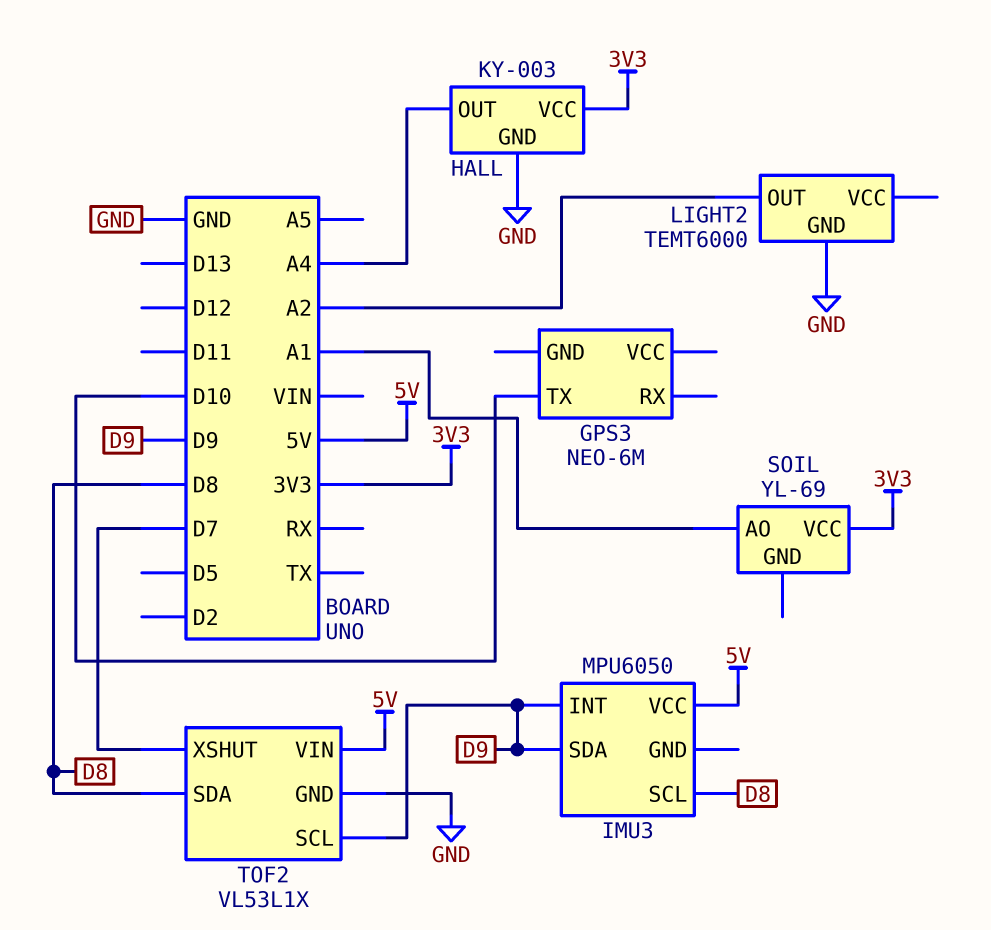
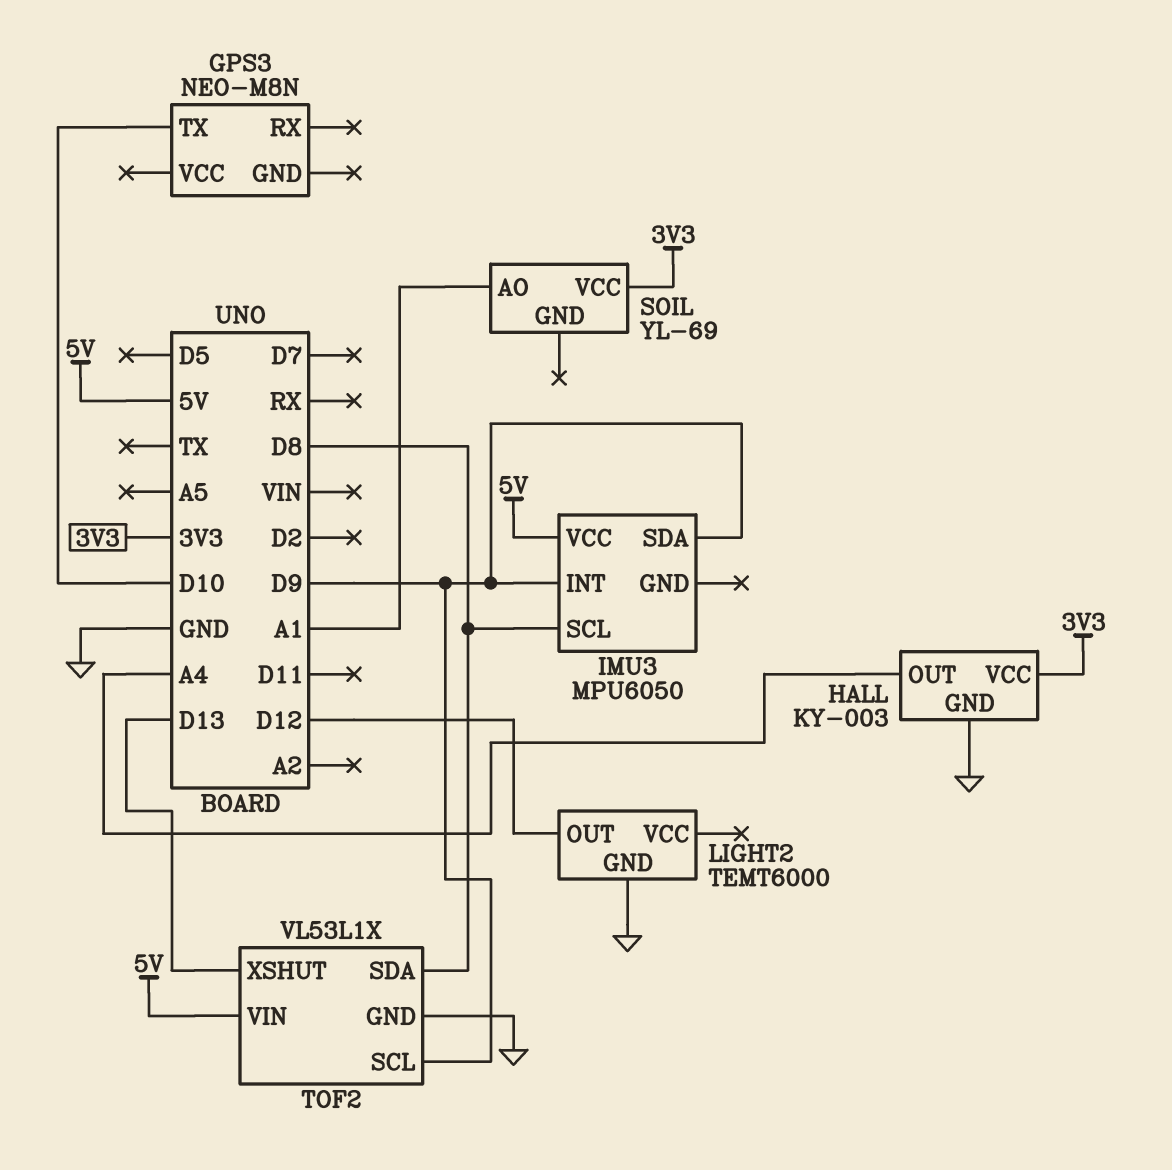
GPS3: NEO-6M -> NEO-M8N
LIGHT2 pin OUT: A2 -> D12
TOF2 pin XSHUT: D7 -> D13

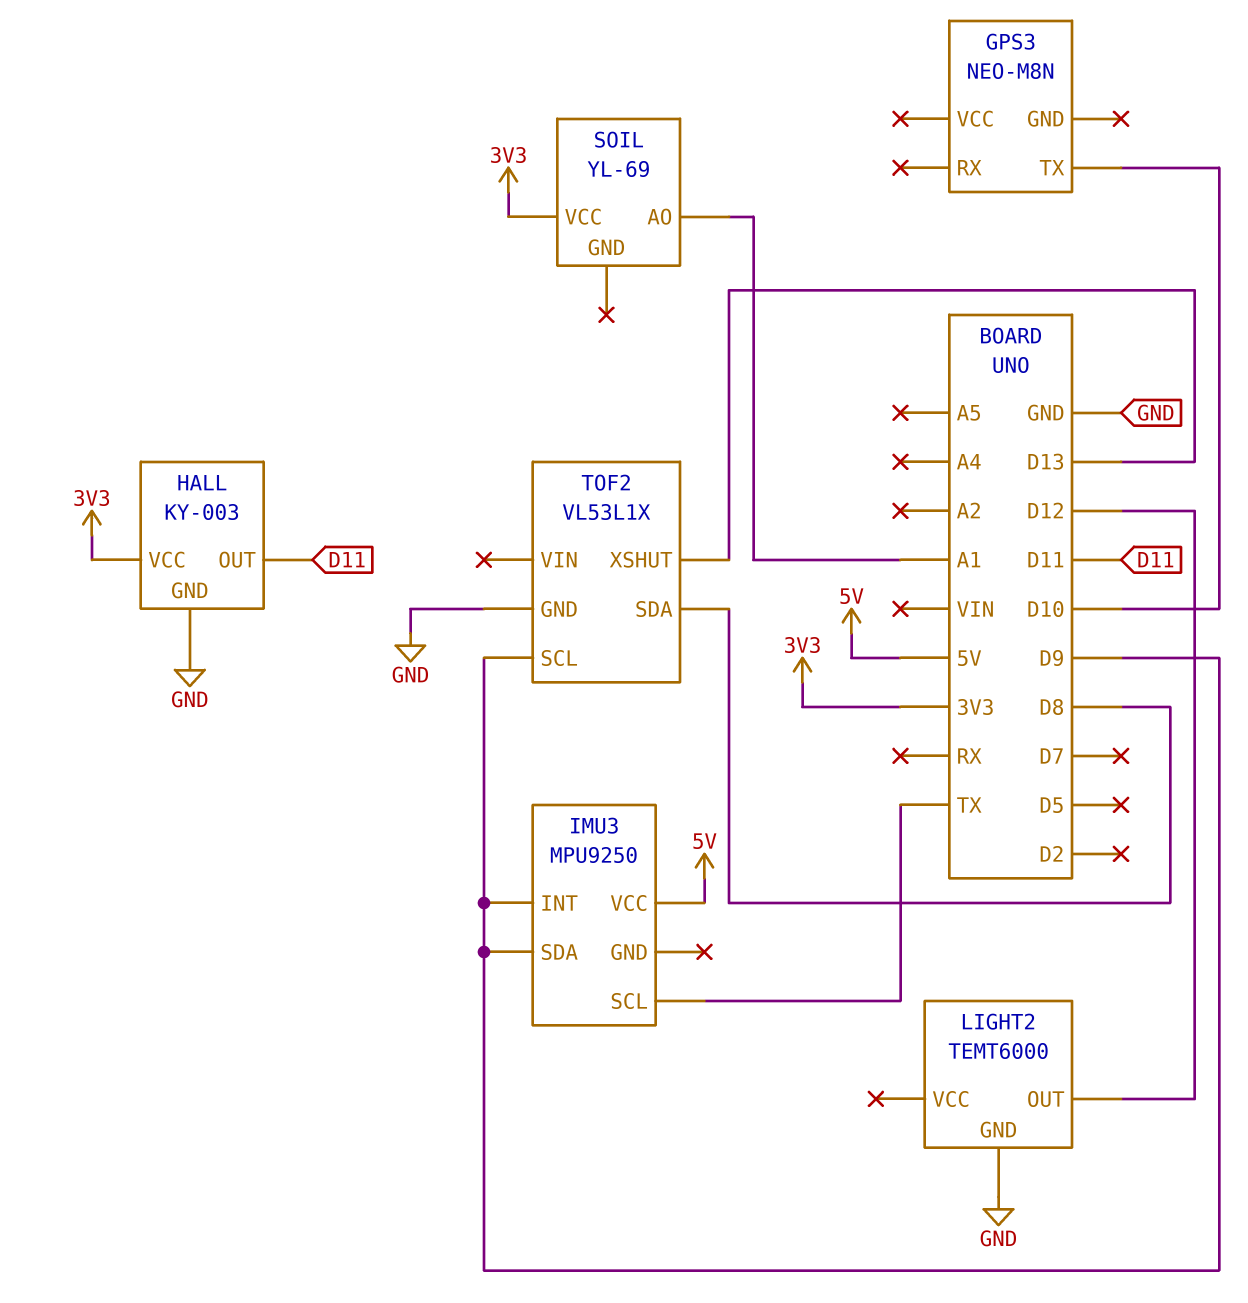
HALL pin OUT: A4 -> D11
IMU3: MPU6050 -> MPU9250
IMU3 pin SCL: D8 -> TX
TOF2 pin VIN: 5V -> none

